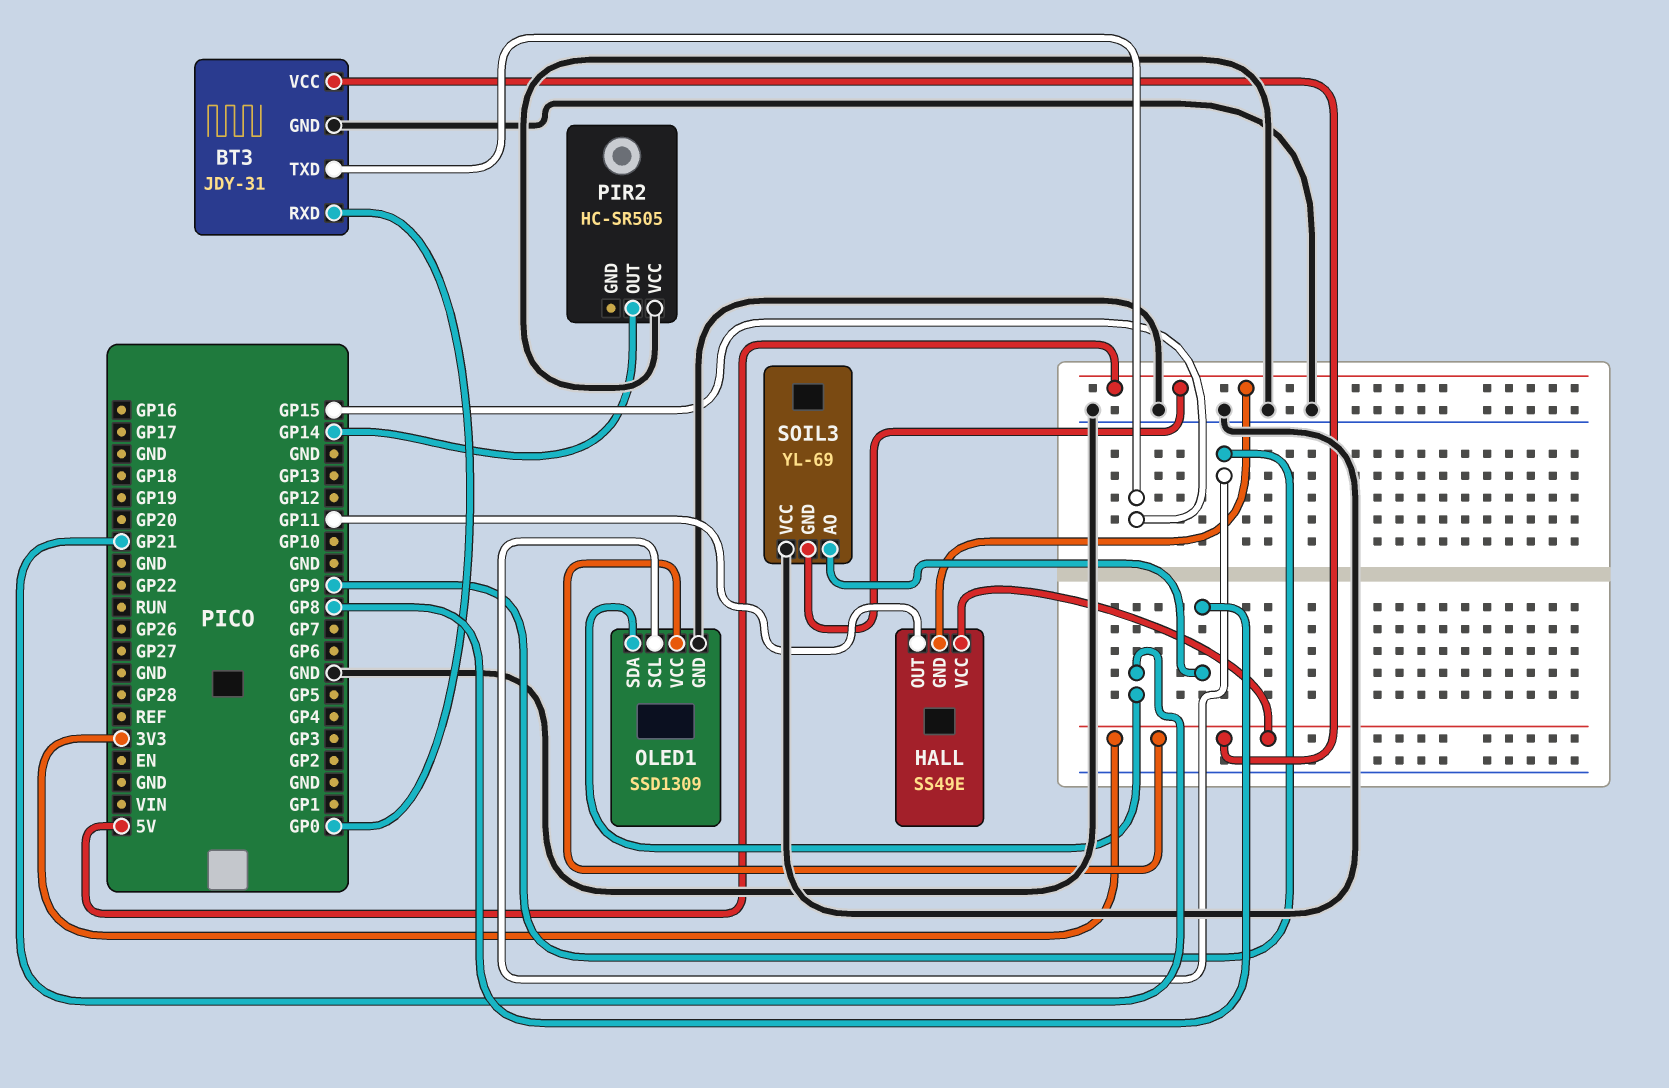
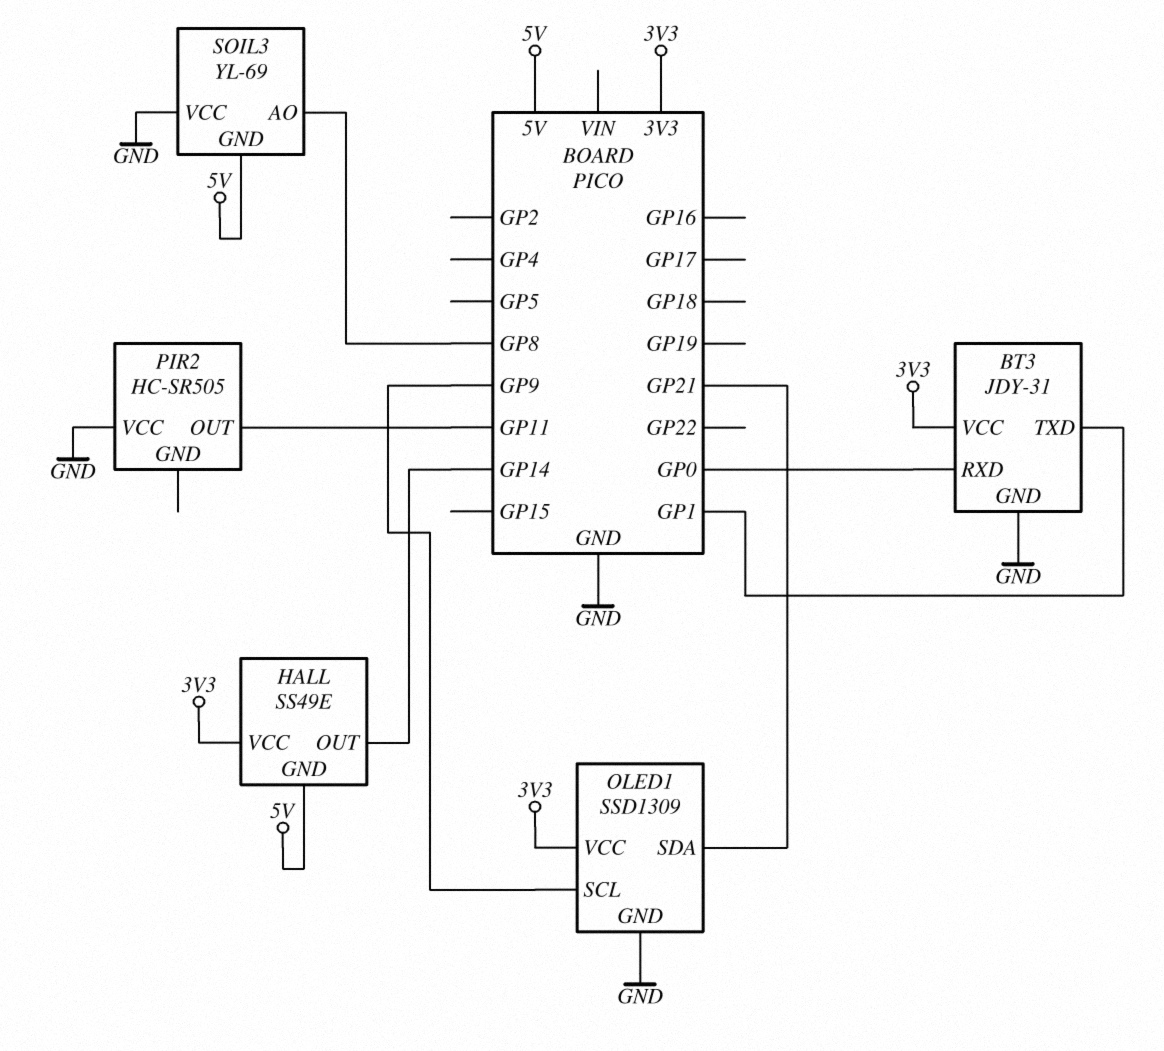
BT3 pin TXD: GP15 -> GP1
HALL pin OUT: GP11 -> GP14
PIR2 pin OUT: GP14 -> GP11

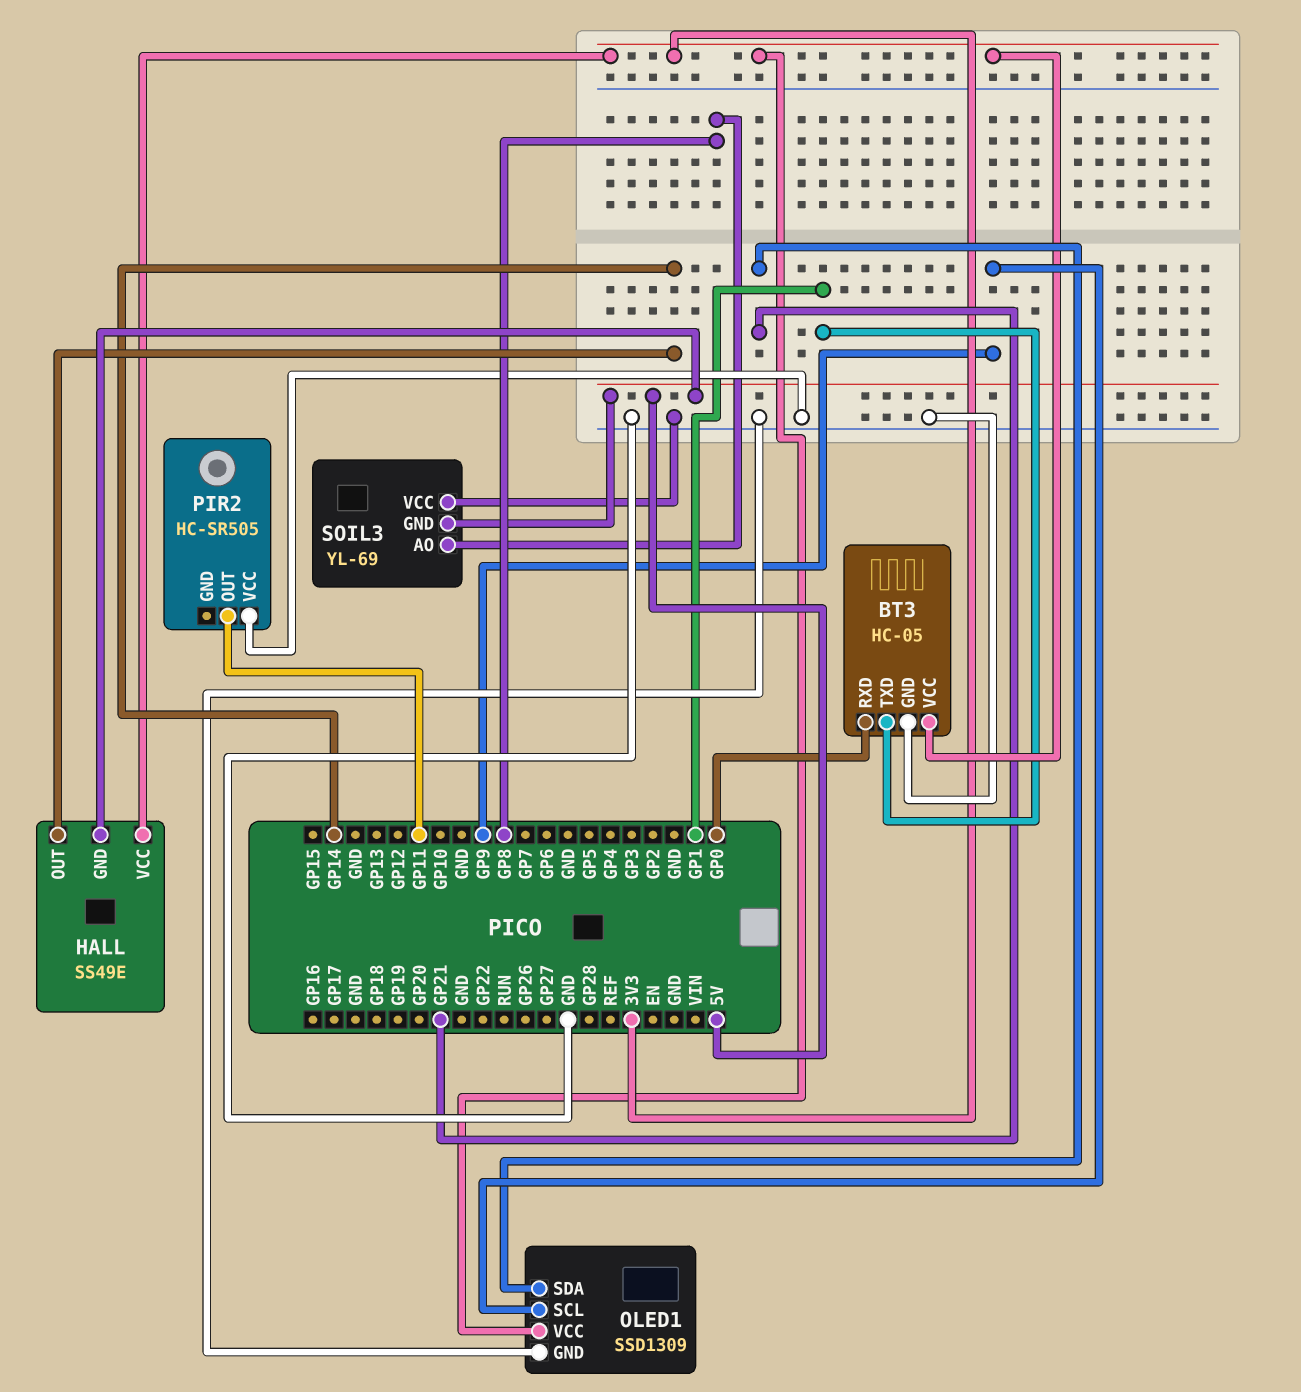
BT3: JDY-31 -> HC-05

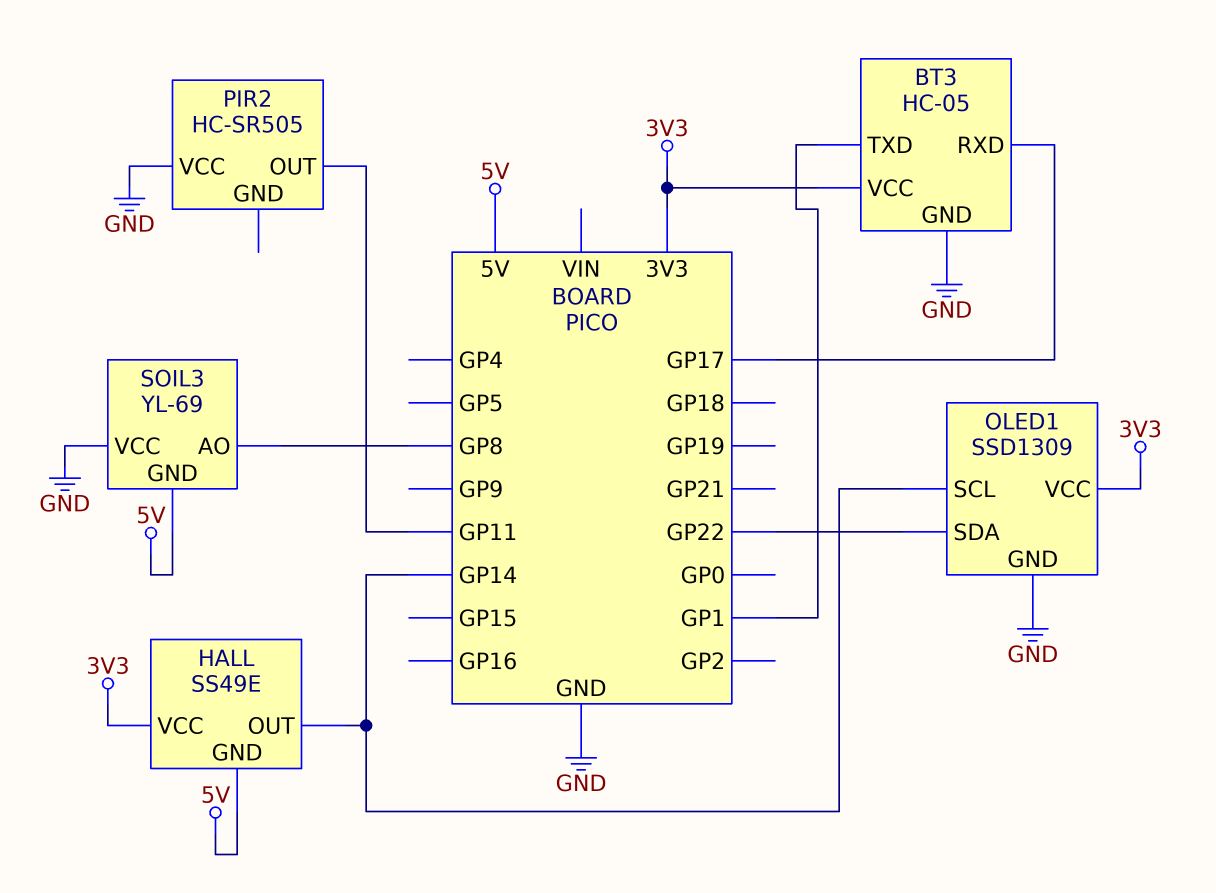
BT3 pin RXD: GP0 -> GP17
OLED1 pin SCL: GP9 -> GP14
OLED1 pin SDA: GP21 -> GP22

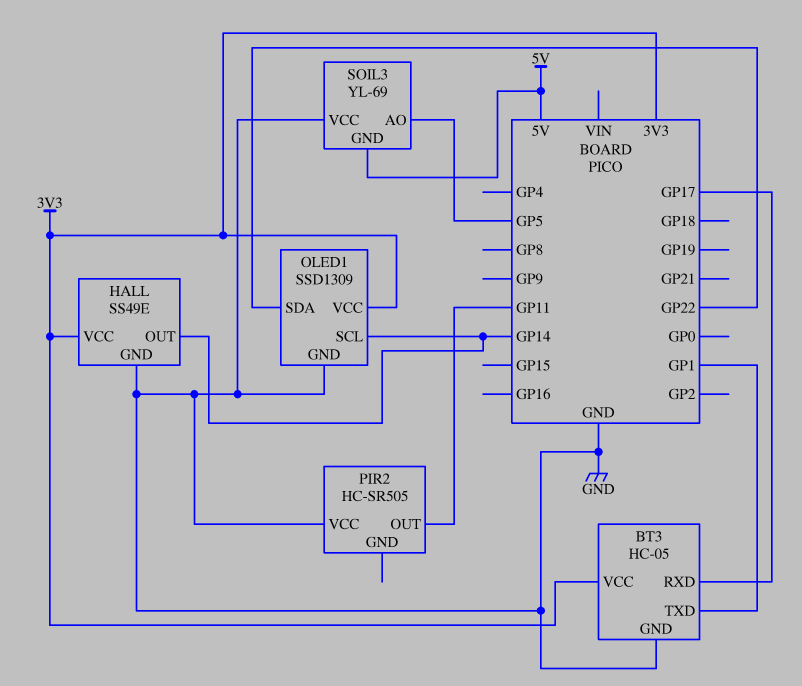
HALL pin GND: 5V -> GND
SOIL3 pin AO: GP8 -> GP5

